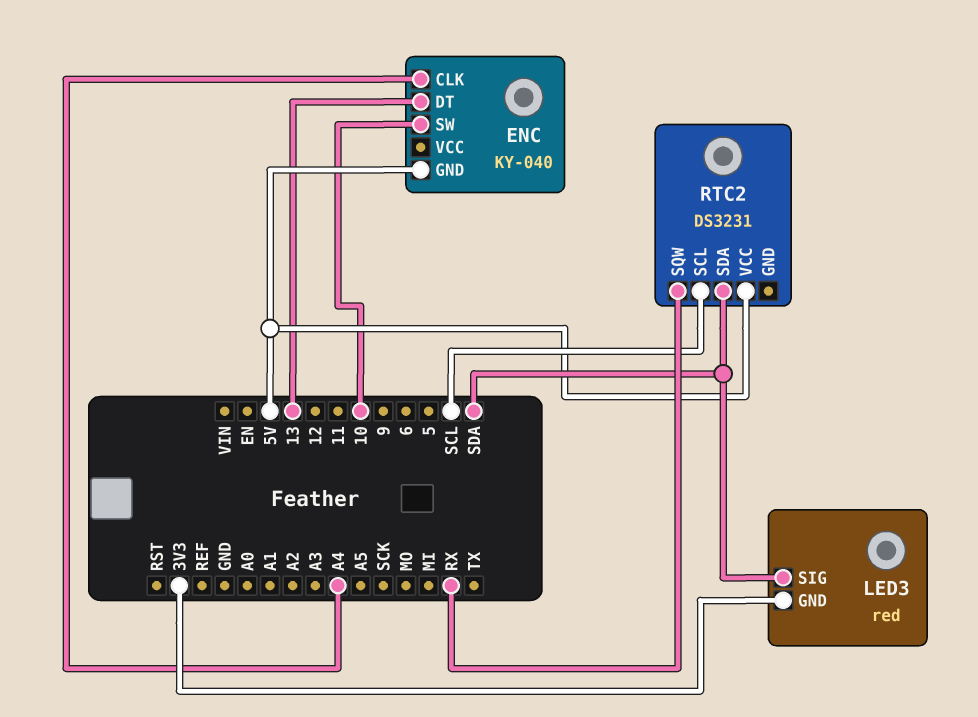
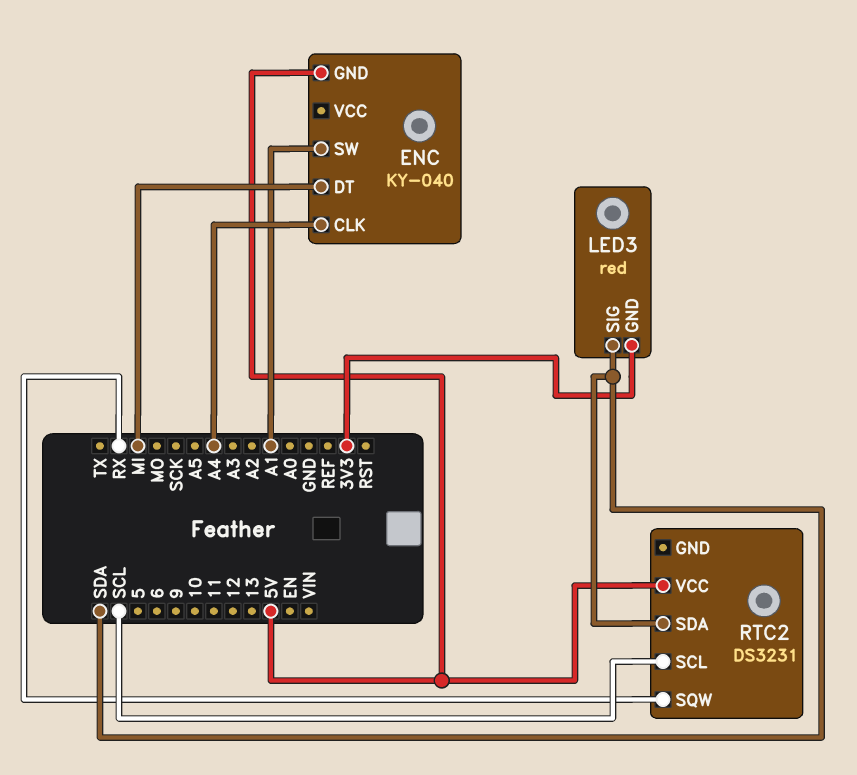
ENC pin DT: 13 -> MI
ENC pin SW: 10 -> A1

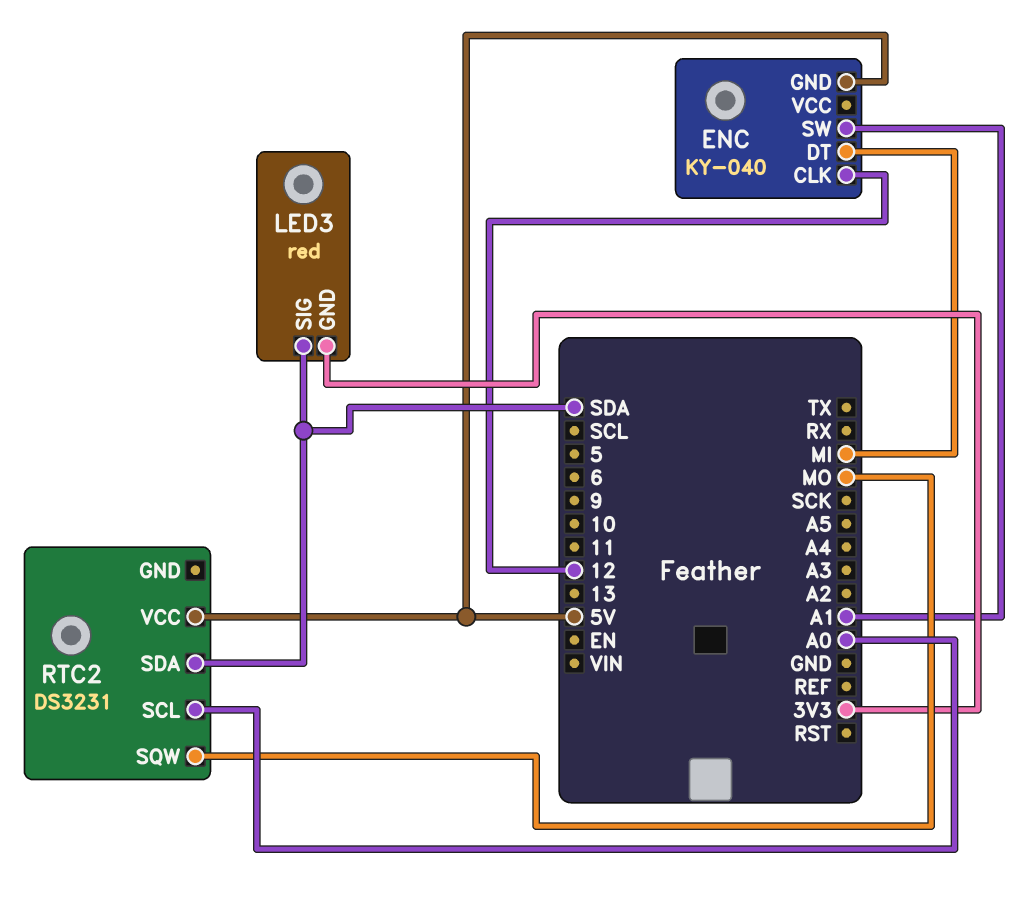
ENC pin CLK: A4 -> 12
RTC2 pin SCL: SCL -> A0
RTC2 pin SQW: RX -> MO

